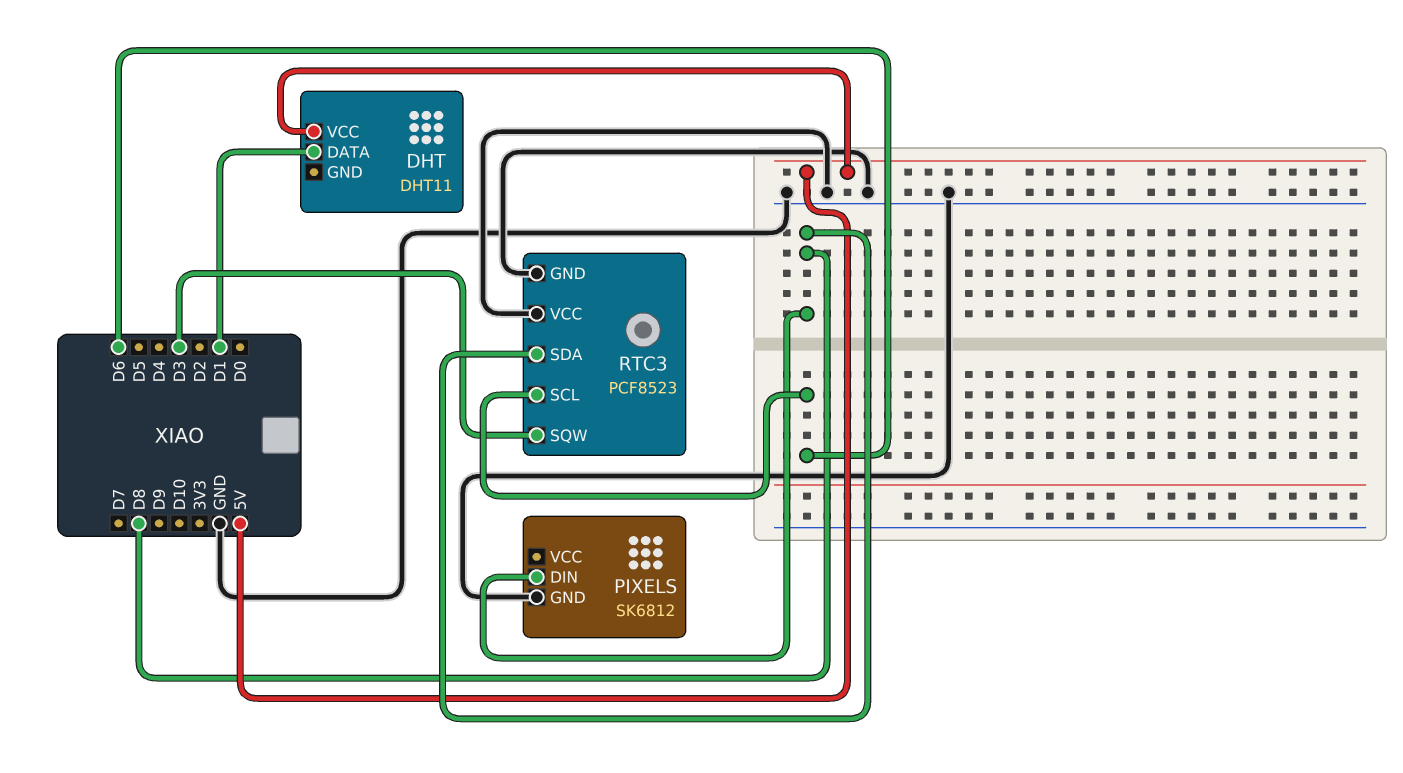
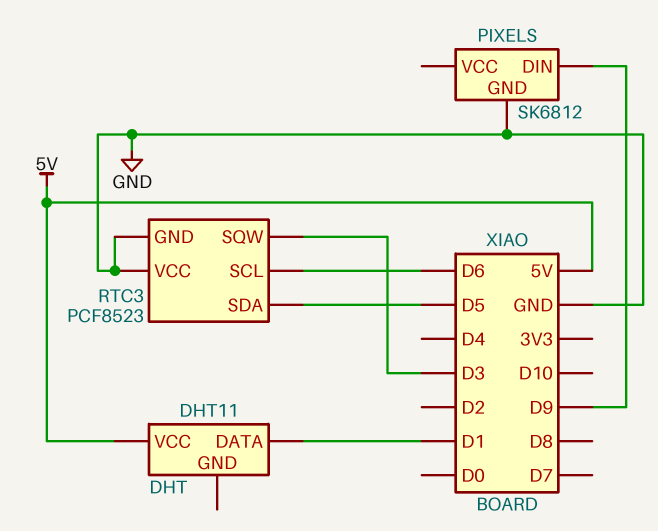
PIXELS pin DIN: D8 -> D9
RTC3 pin SDA: D8 -> D5

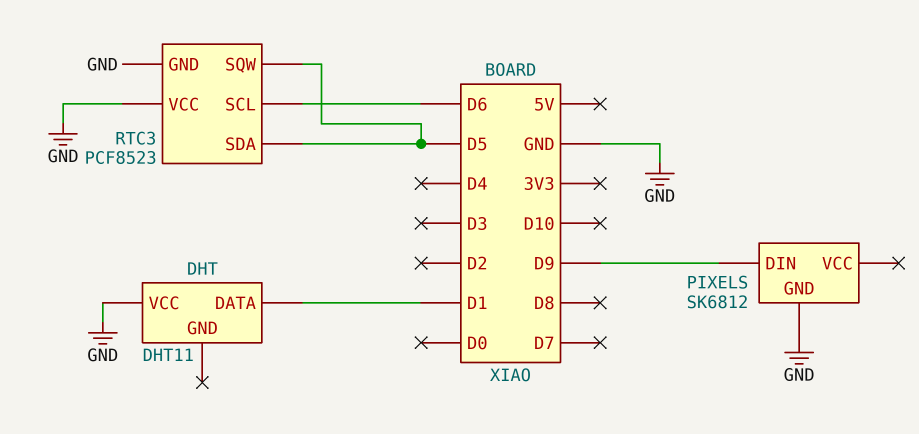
DHT pin VCC: 5V -> GND
RTC3 pin SQW: D3 -> D5

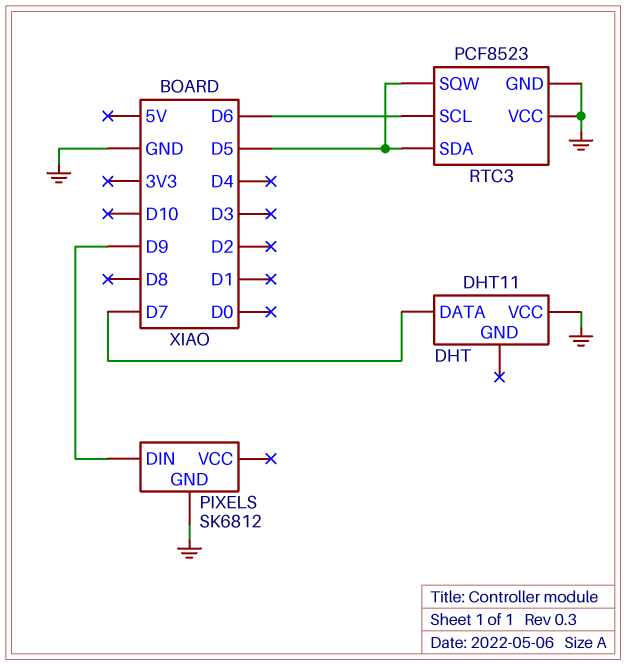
DHT pin DATA: D1 -> D7

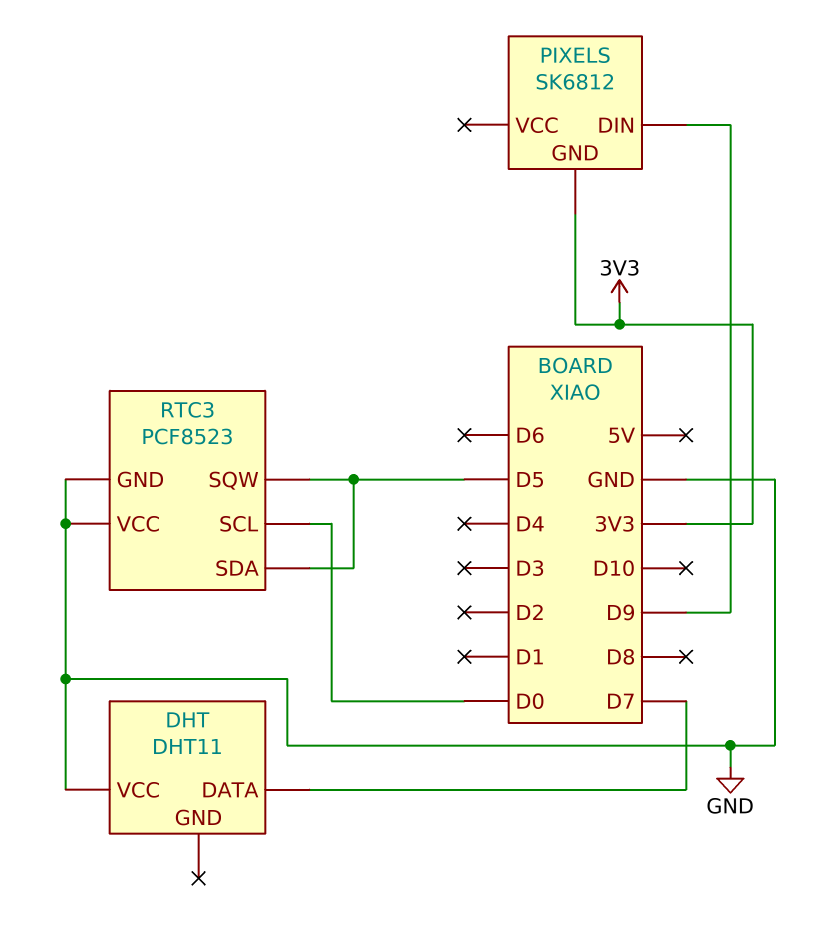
PIXELS pin GND: GND -> 3V3
RTC3 pin SCL: D6 -> D0

